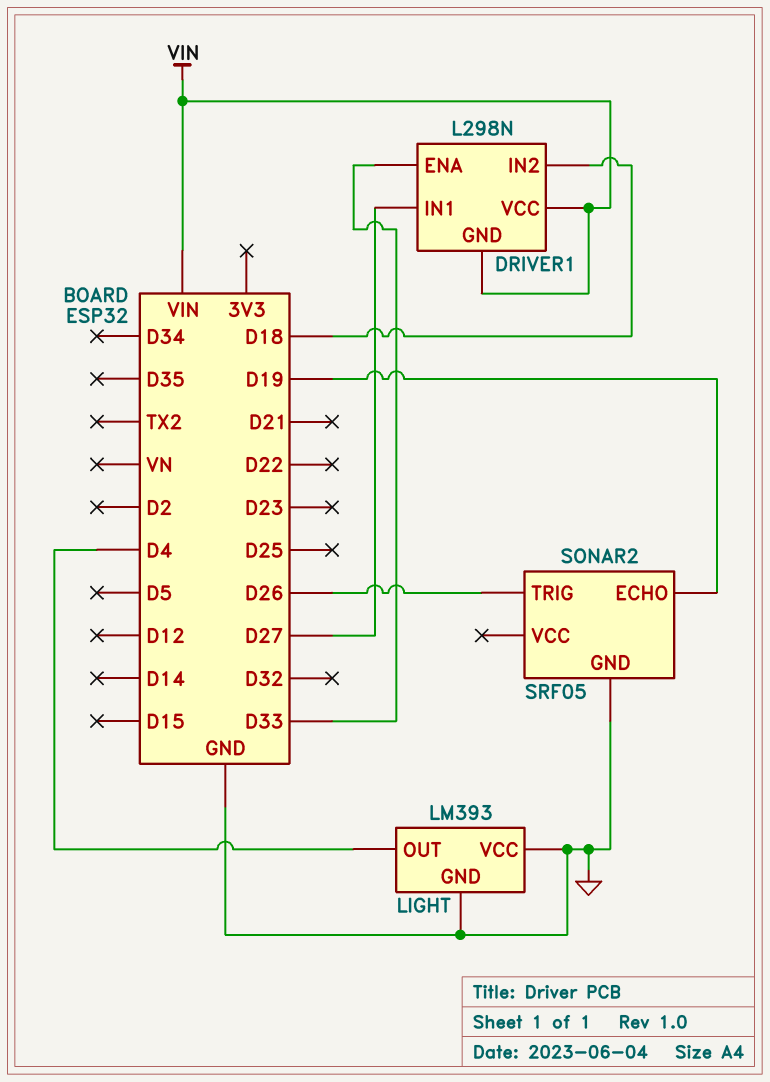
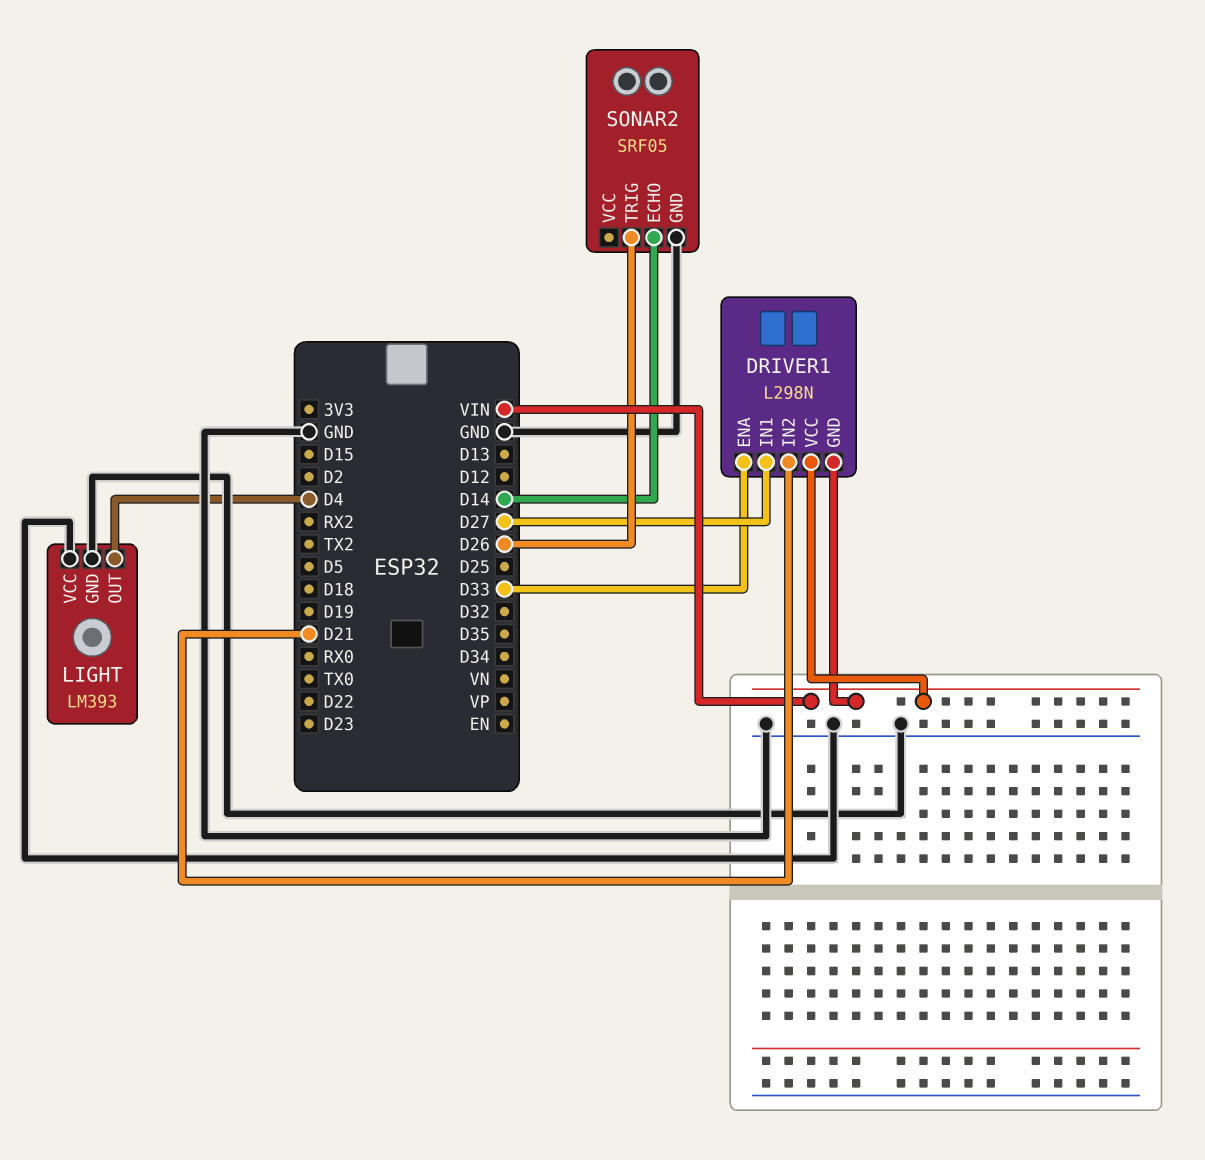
DRIVER1 pin IN2: D18 -> D21
SONAR2 pin ECHO: D19 -> D14

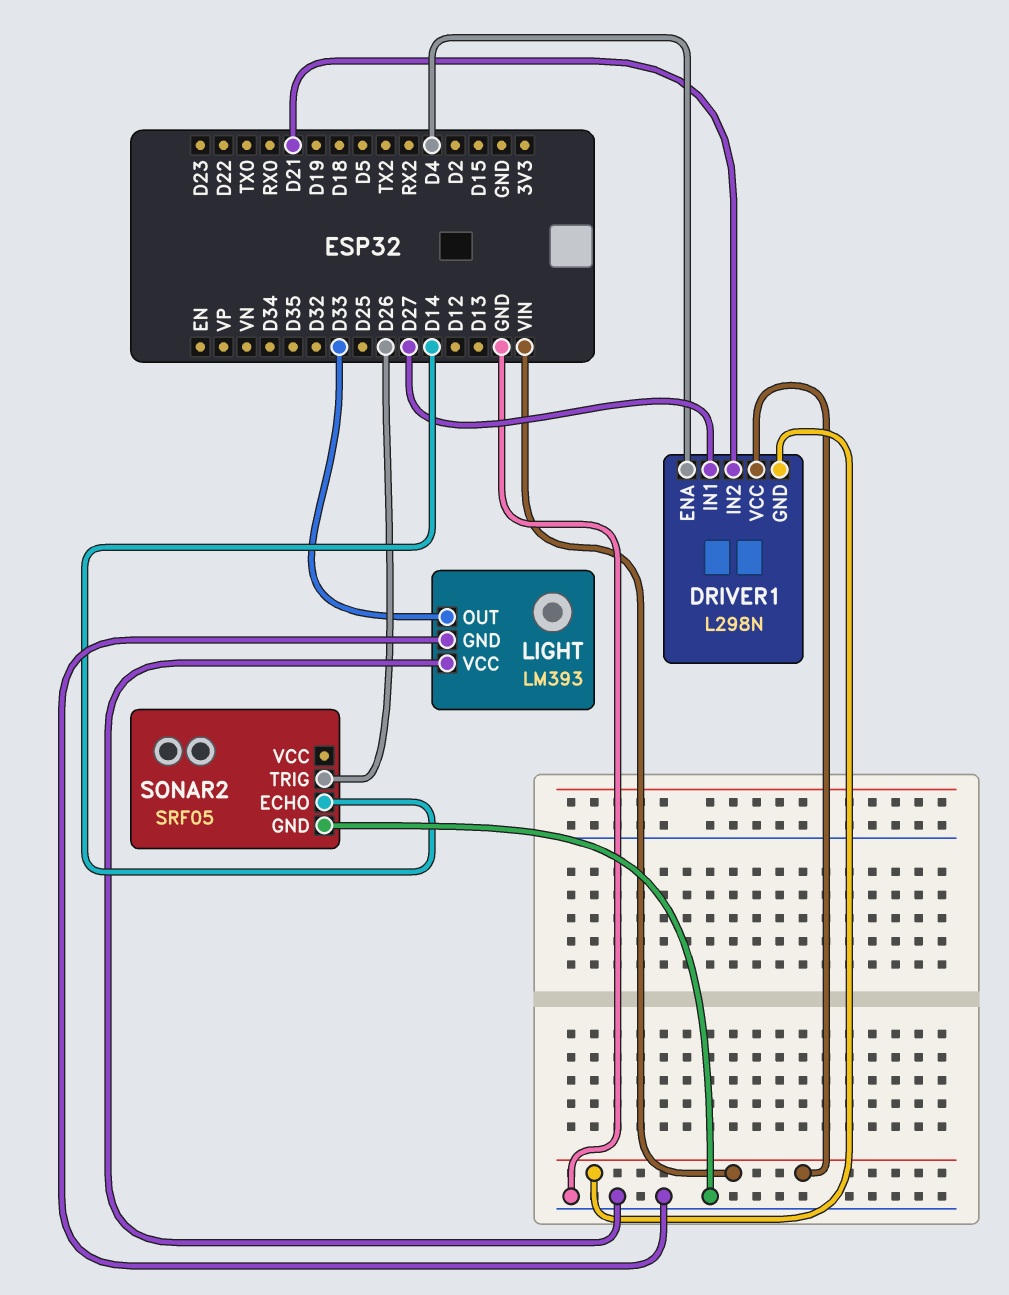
DRIVER1 pin ENA: D33 -> D4
LIGHT pin OUT: D4 -> D33

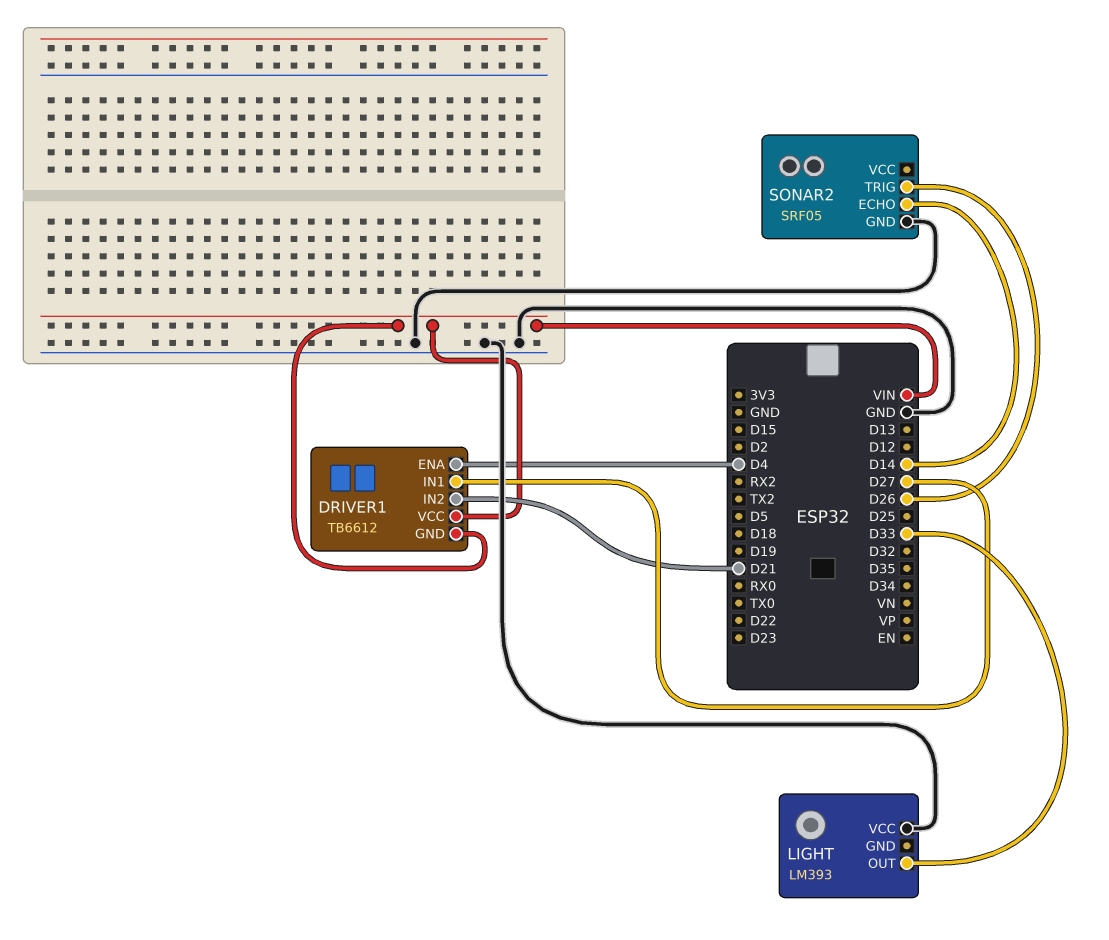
DRIVER1: L298N -> TB6612
LIGHT pin GND: GND -> none

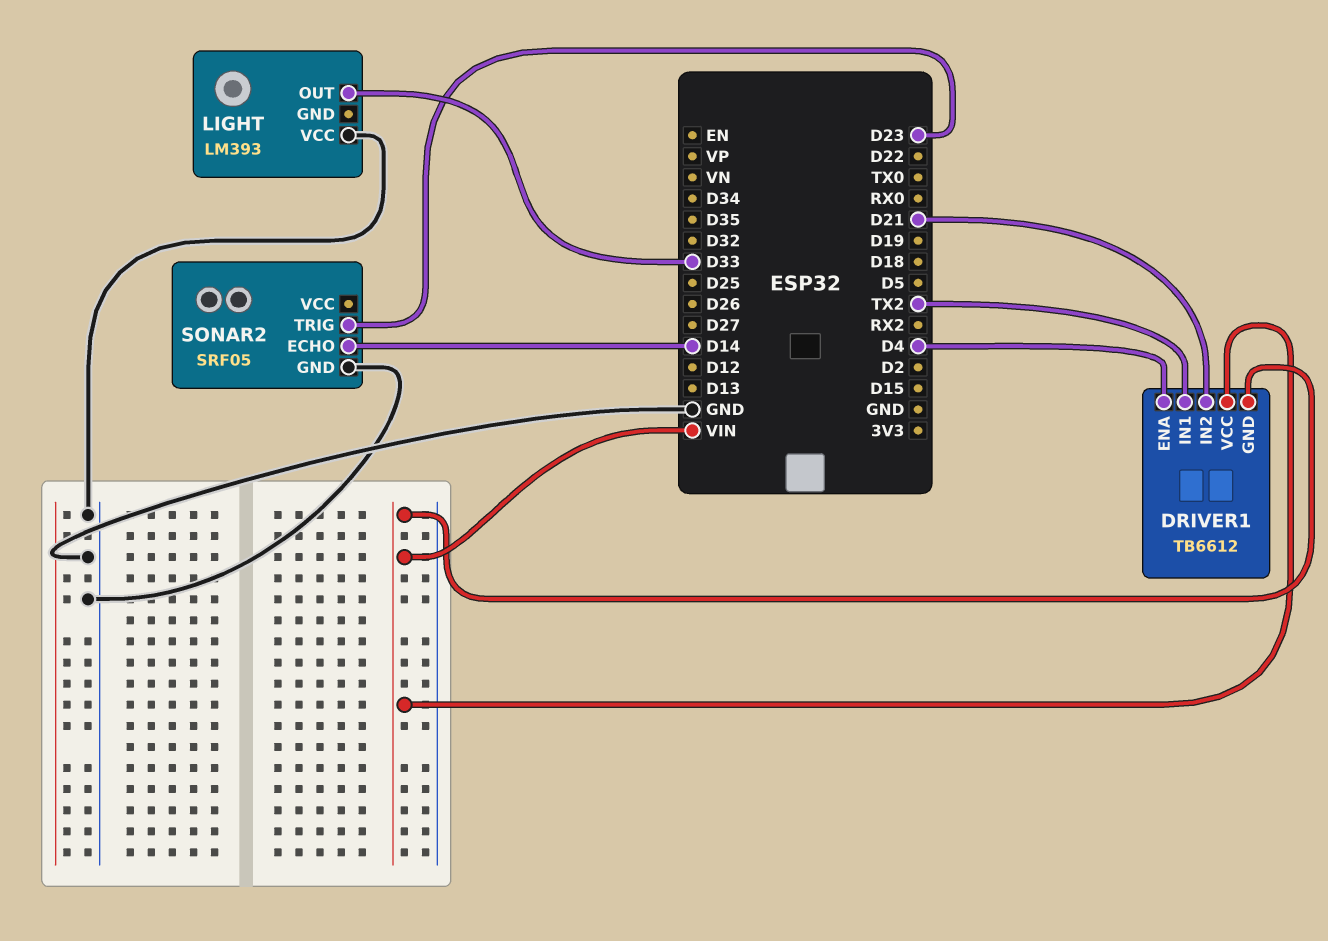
DRIVER1 pin IN1: D27 -> TX2
SONAR2 pin TRIG: D26 -> D23

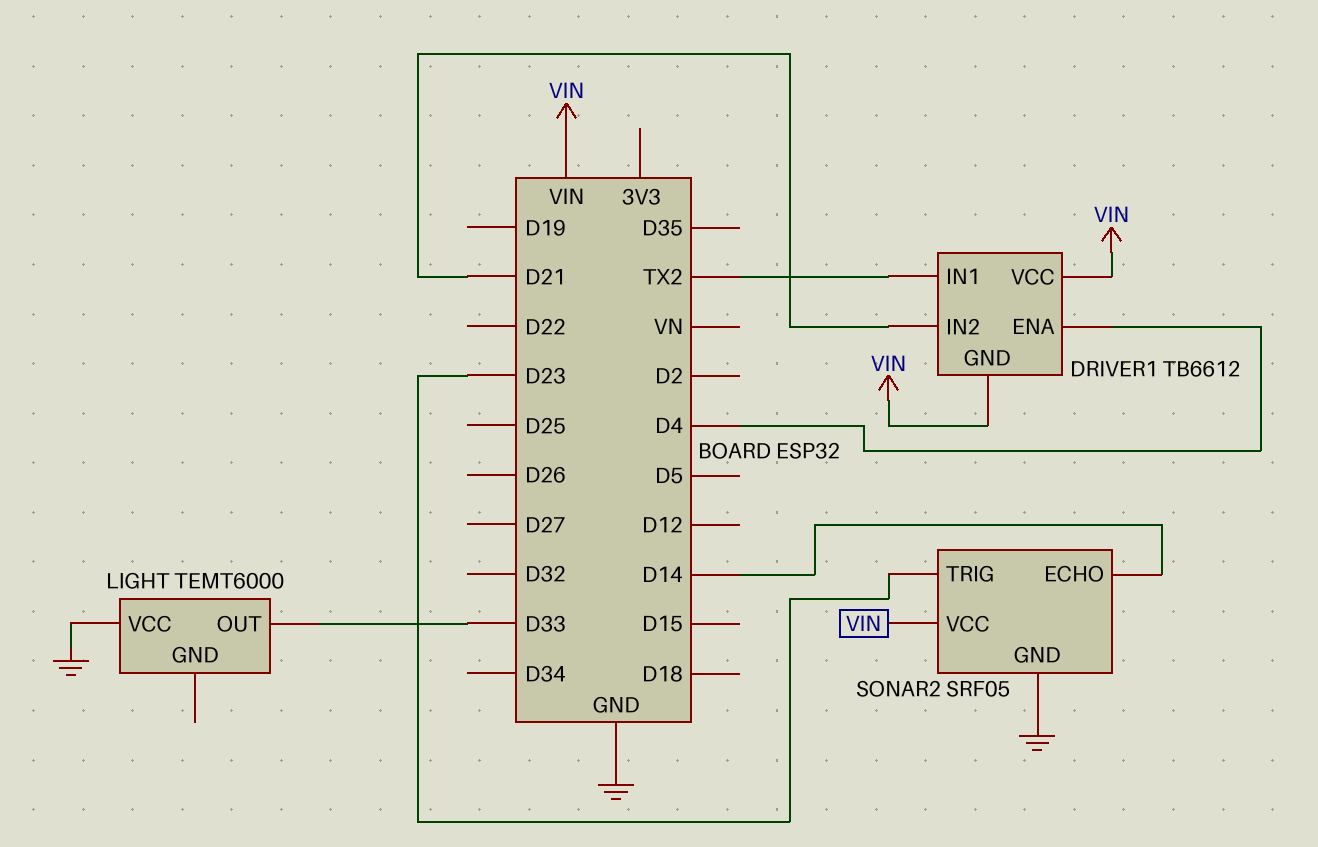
LIGHT: LM393 -> TEMT6000
SONAR2 pin VCC: none -> VIN

